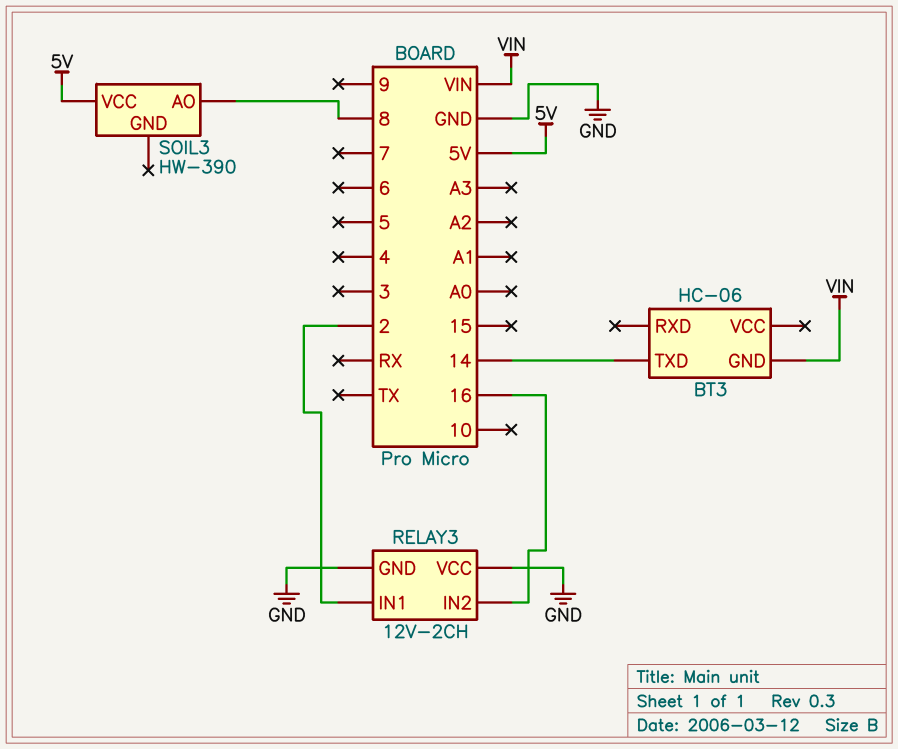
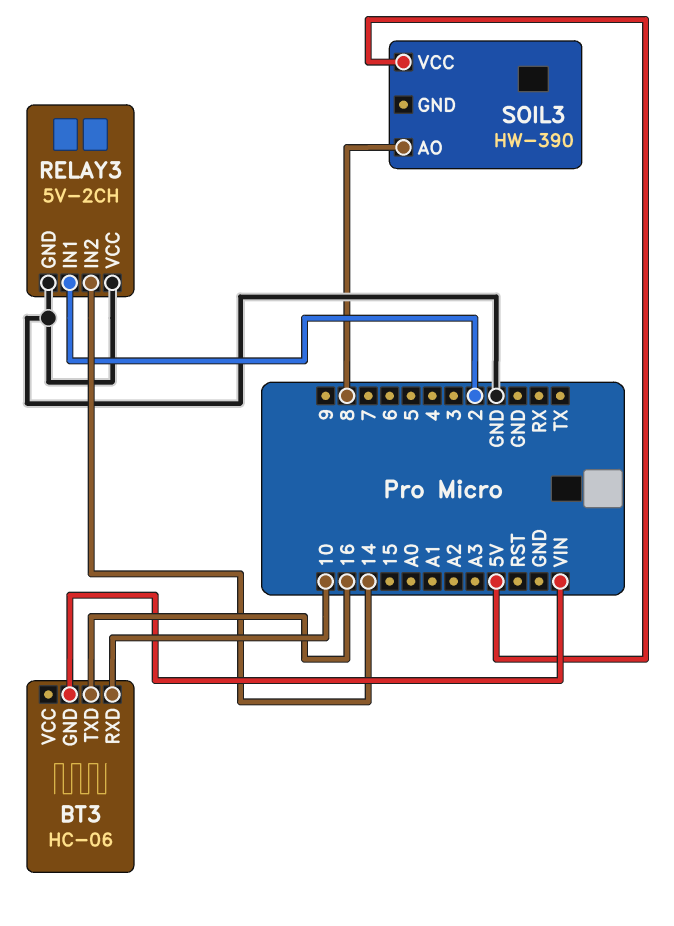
BT3 pin RXD: none -> 10
BT3 pin TXD: 14 -> 16
RELAY3: 12V-2CH -> 5V-2CH
RELAY3 pin IN2: 16 -> 14

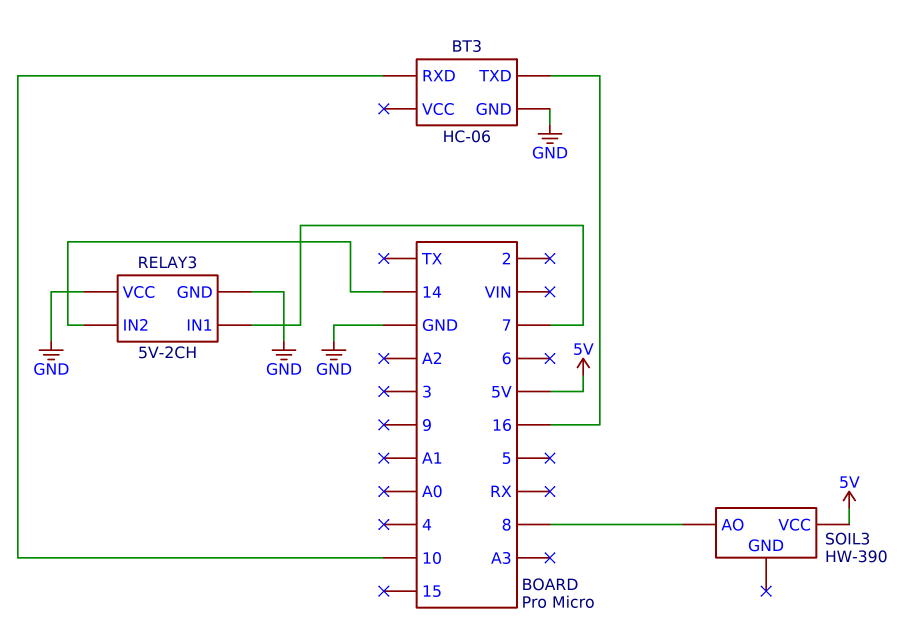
BT3 pin GND: VIN -> GND
RELAY3 pin IN1: 2 -> 7

